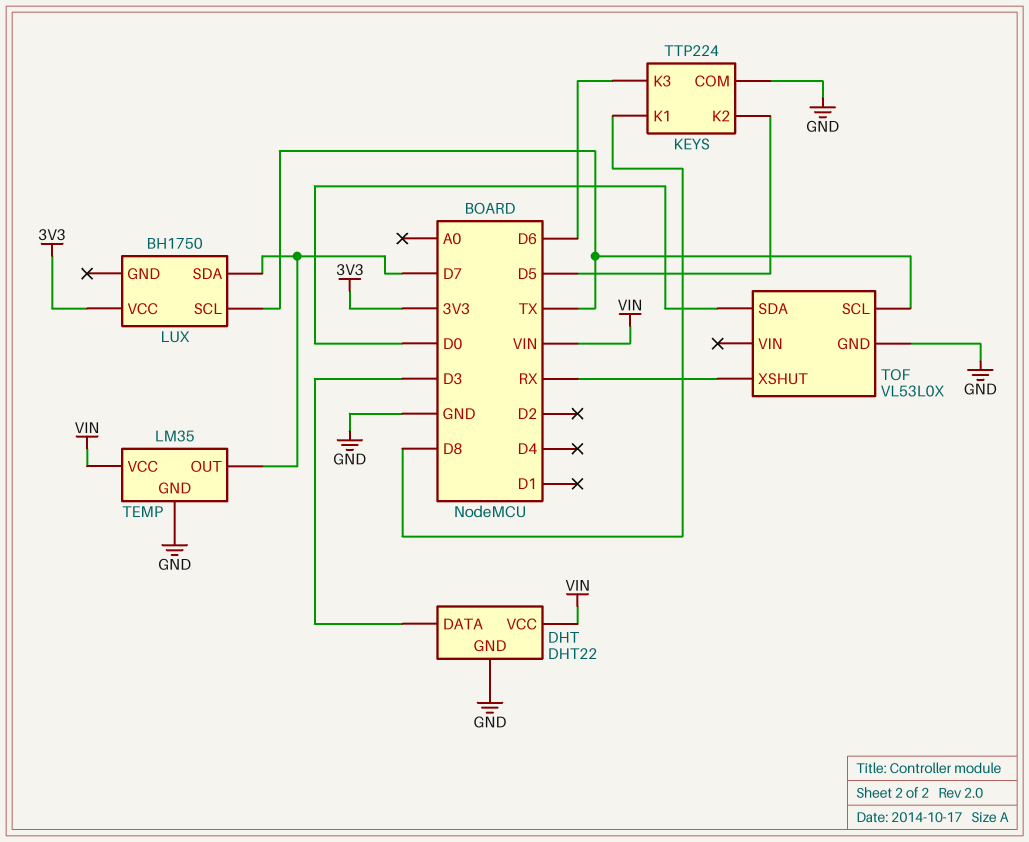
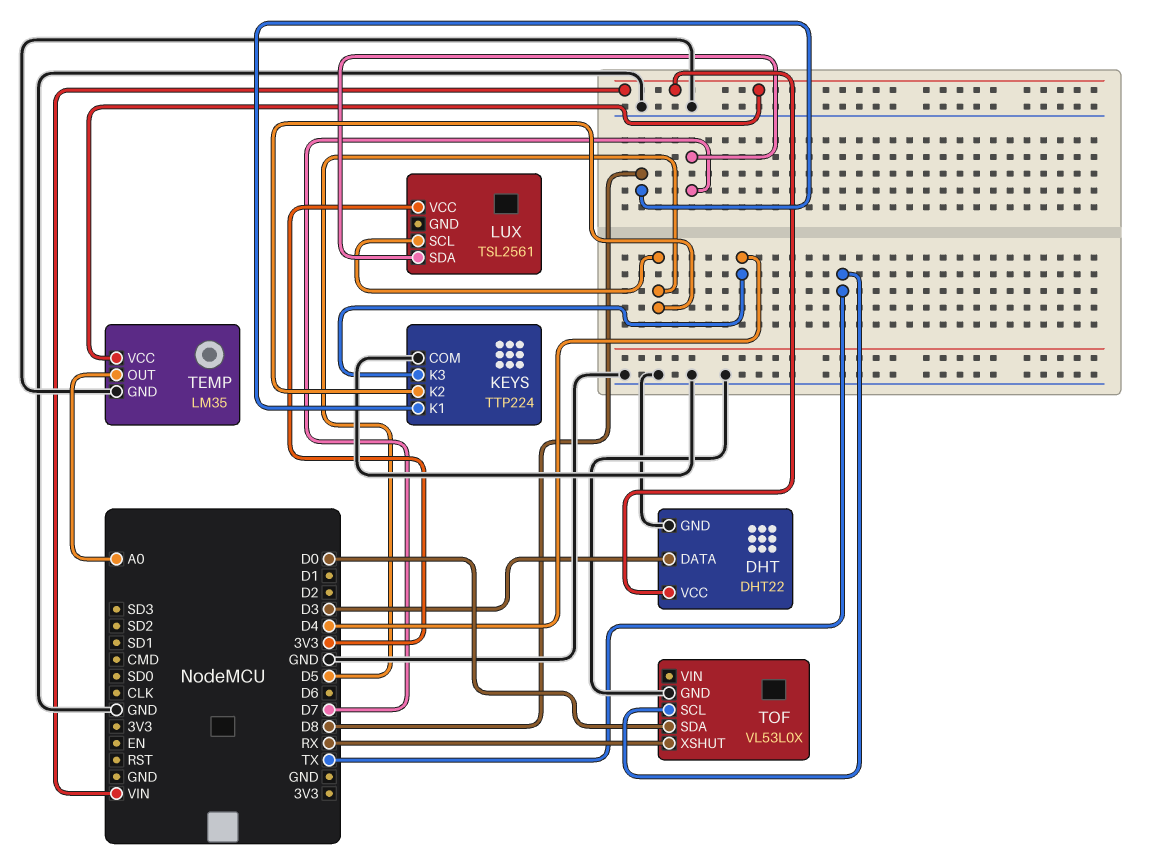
KEYS pin K3: D6 -> D4
LUX: BH1750 -> TSL2561
LUX pin SCL: TX -> D5
TEMP pin OUT: D7 -> A0

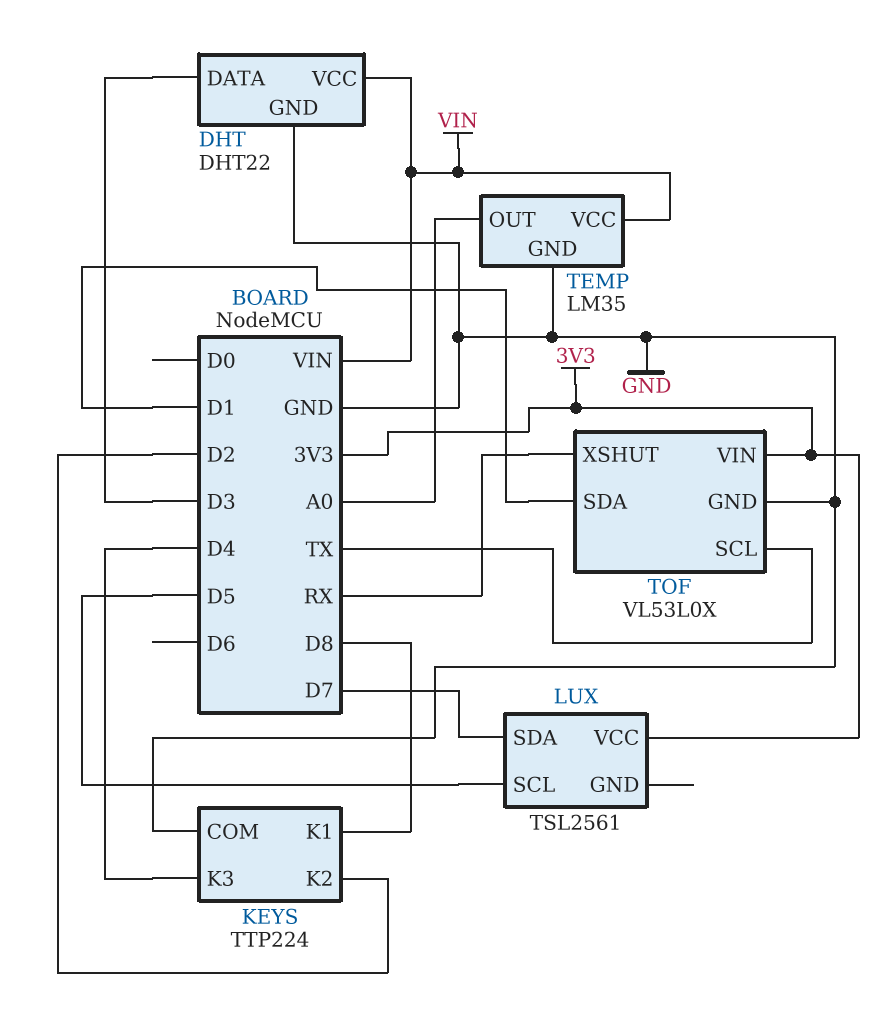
KEYS pin K2: D5 -> D2
TOF pin SDA: D0 -> D1
TOF pin VIN: none -> 3V3

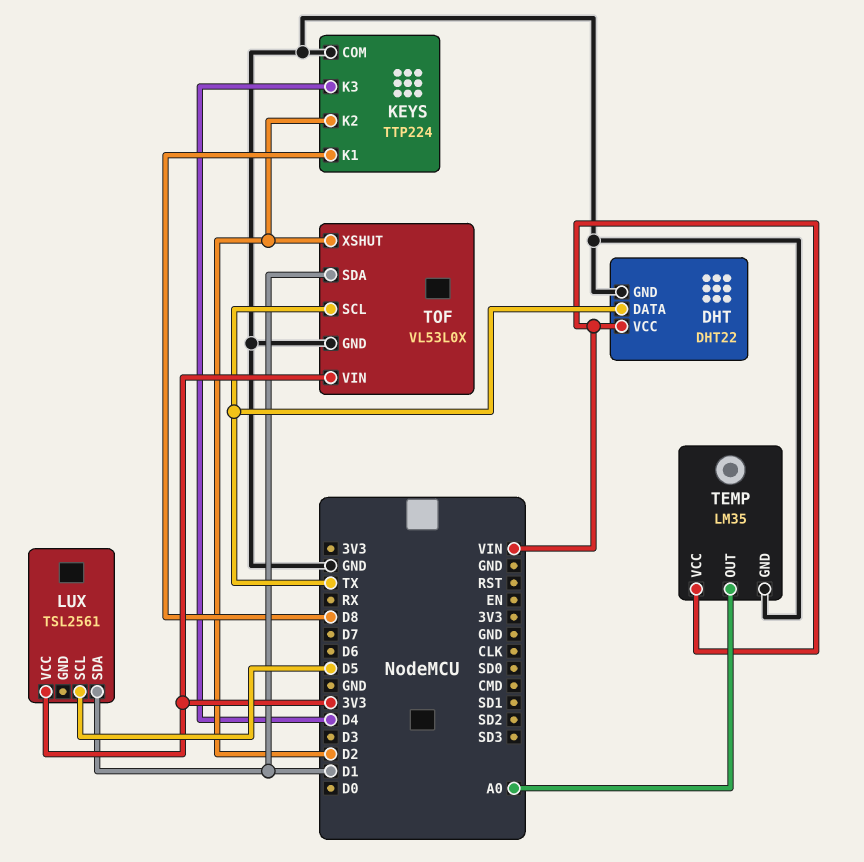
DHT pin DATA: D3 -> TX
LUX pin SDA: D7 -> D1
TOF pin XSHUT: RX -> D2

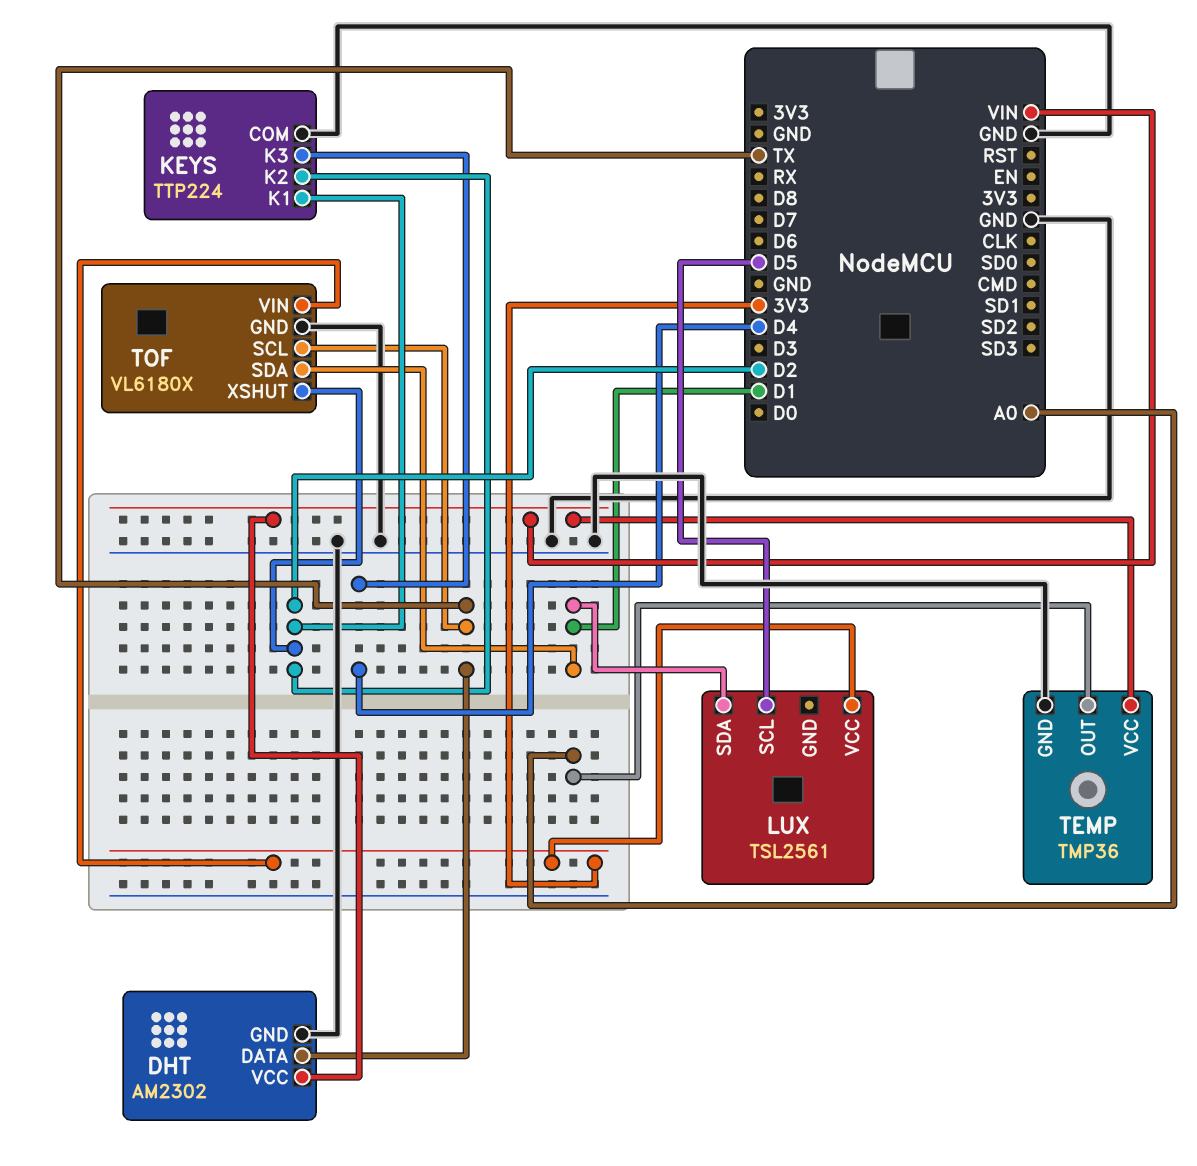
DHT: DHT22 -> AM2302
KEYS pin K1: D8 -> D2
TEMP: LM35 -> TMP36
TOF: VL53L0X -> VL6180X

